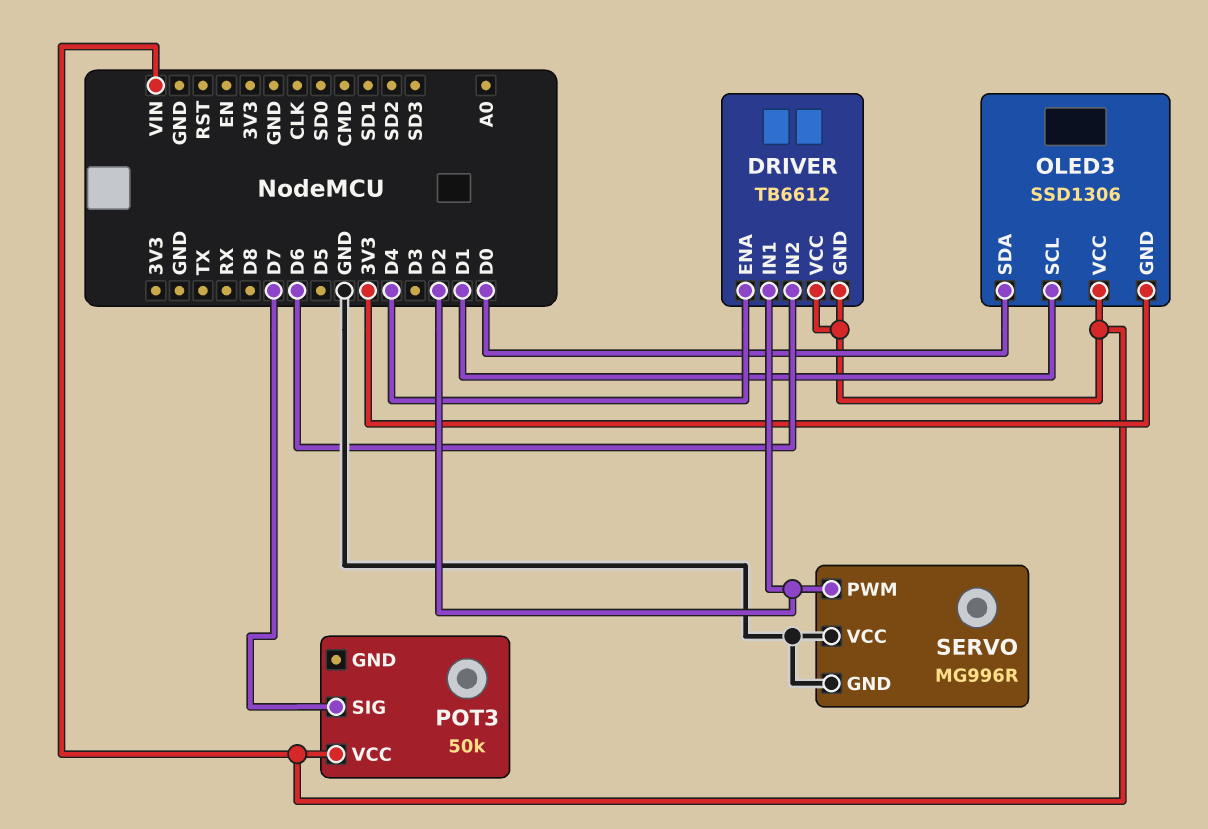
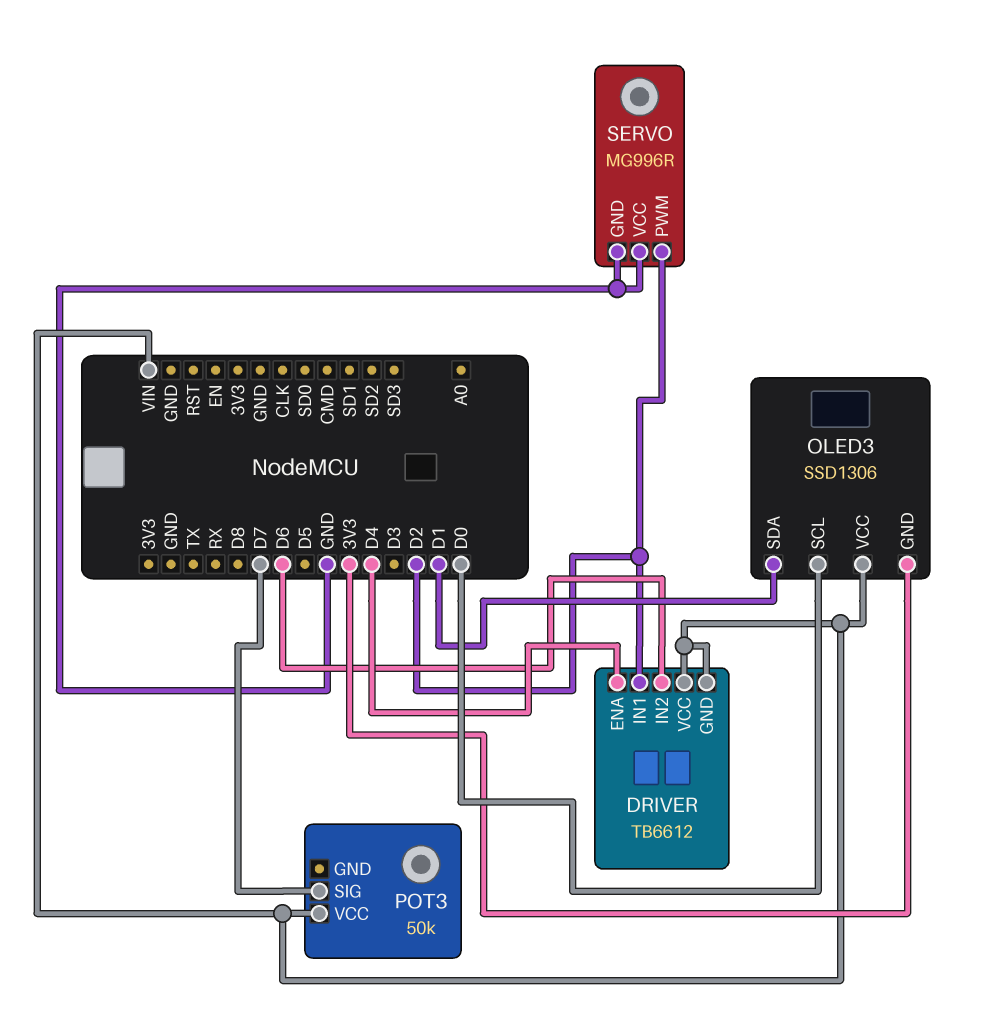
OLED3 pin SCL: D1 -> D0
OLED3 pin SDA: D0 -> D1

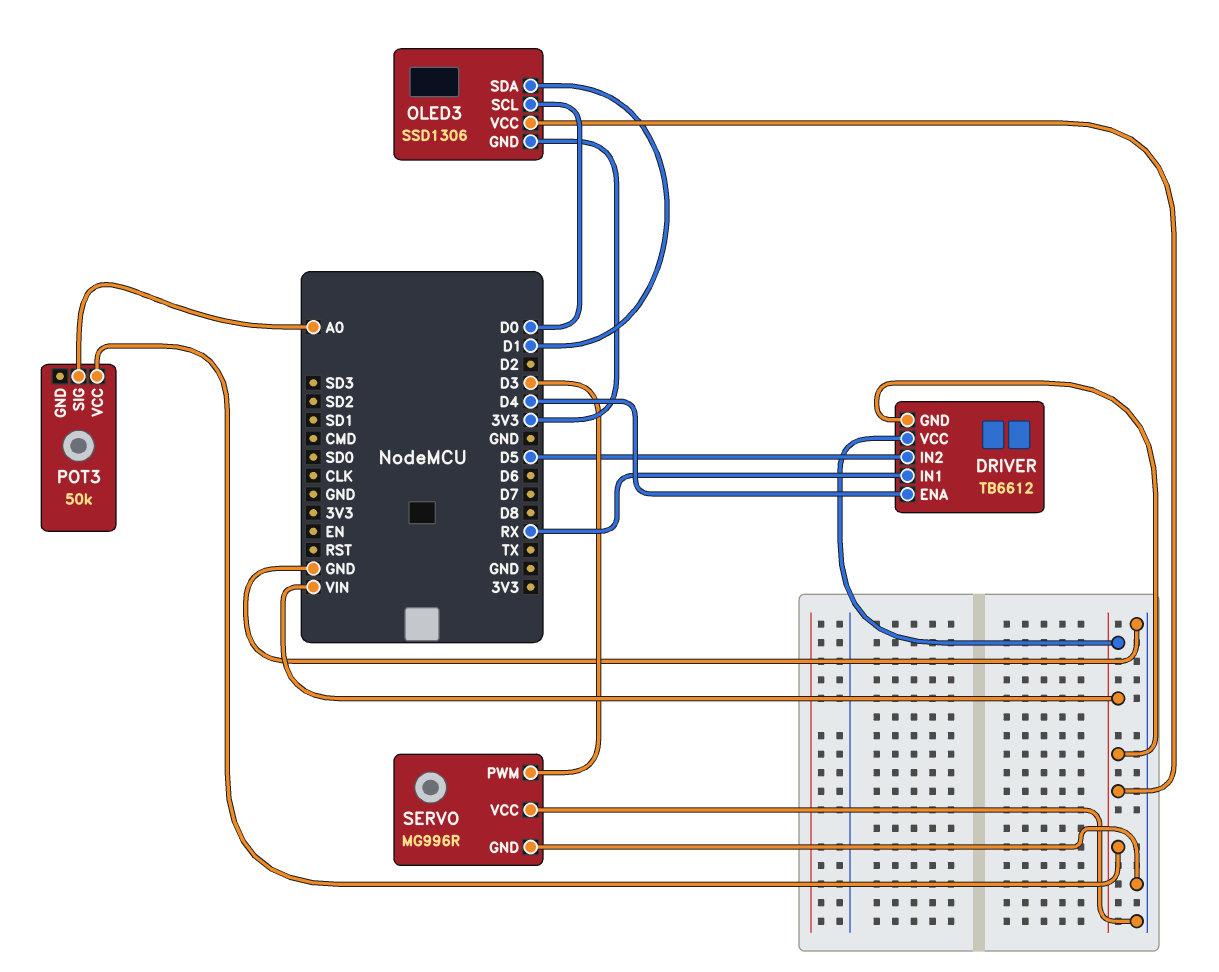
DRIVER pin IN1: D2 -> RX
DRIVER pin IN2: D6 -> D5
POT3 pin SIG: D7 -> A0
SERVO pin PWM: D2 -> D3

